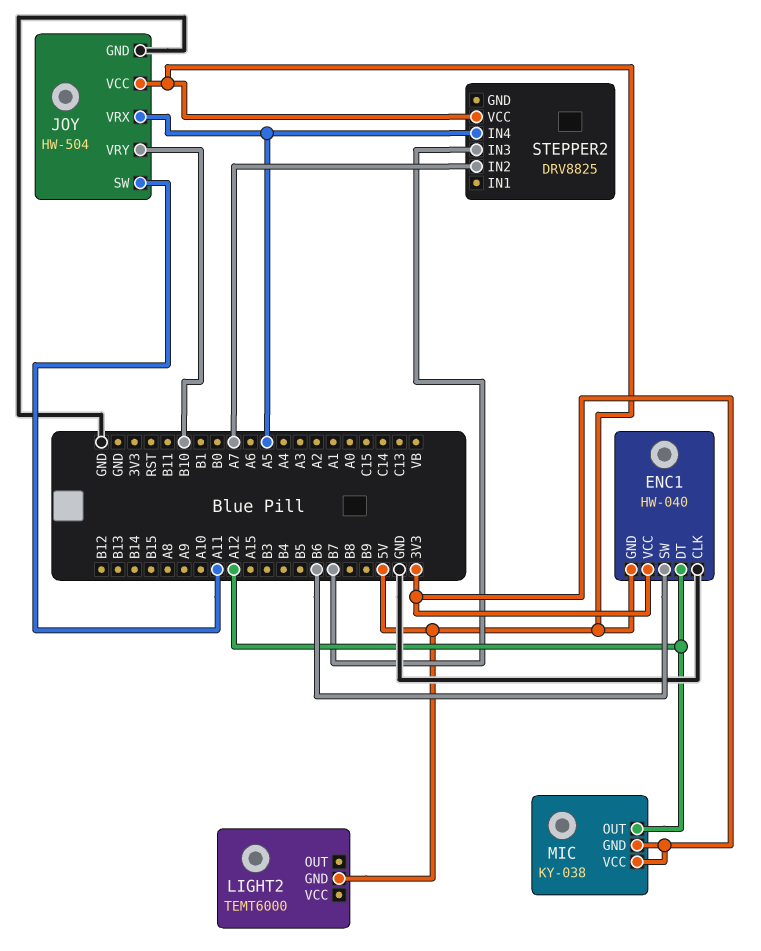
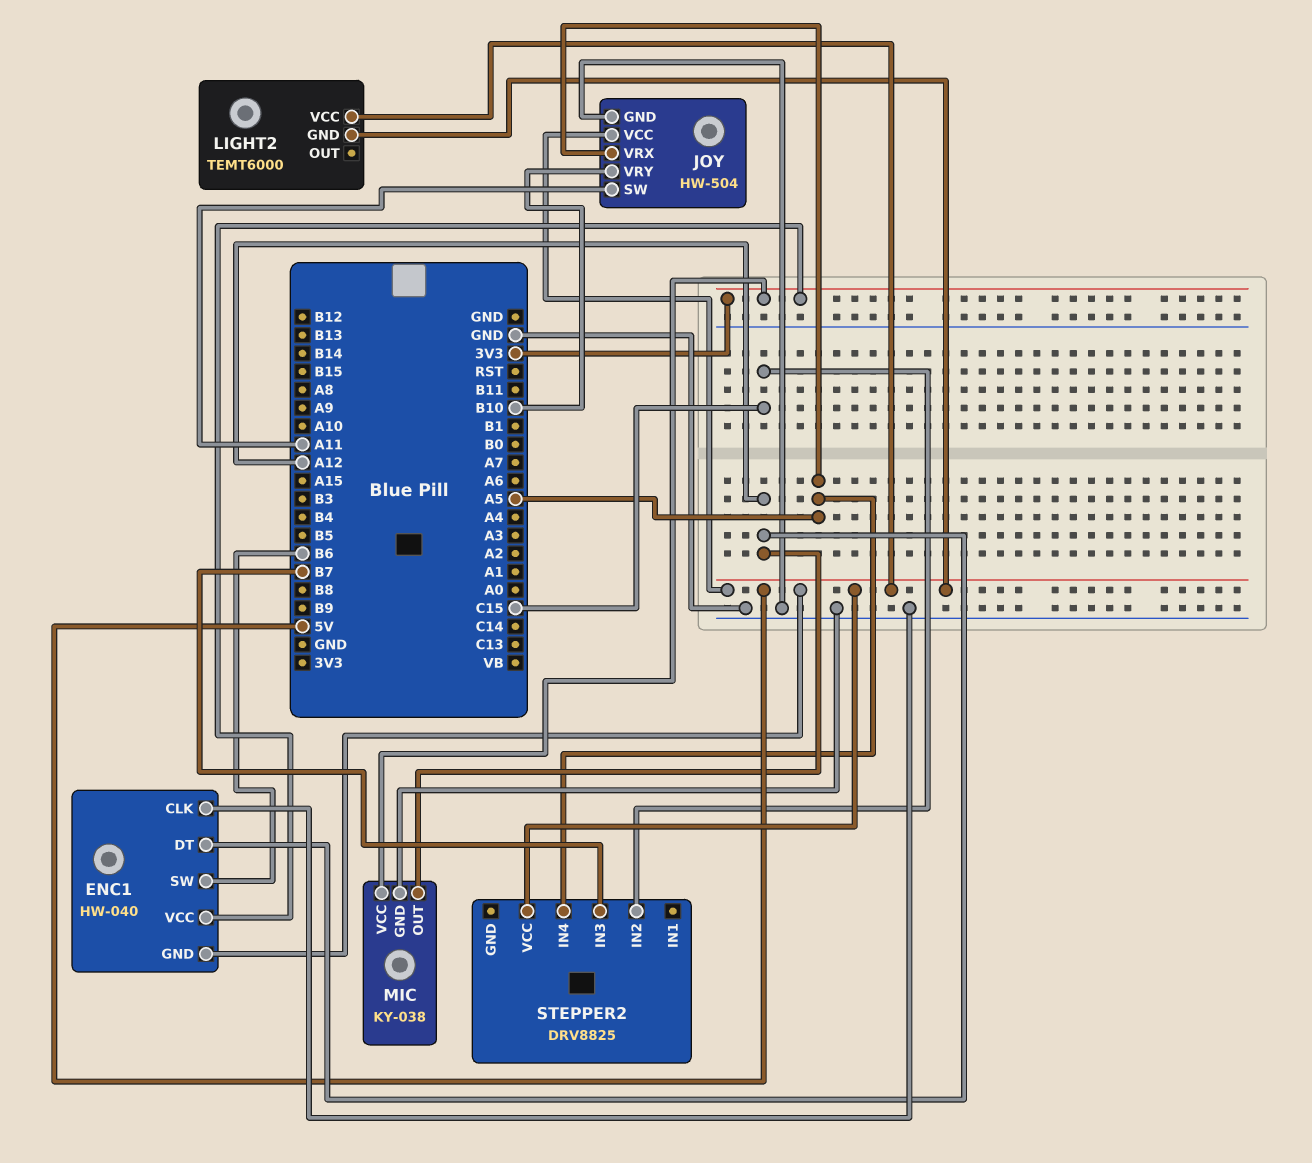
LIGHT2 pin VCC: none -> 5V
MIC pin GND: 3V3 -> GND
STEPPER2 pin IN2: A7 -> C15

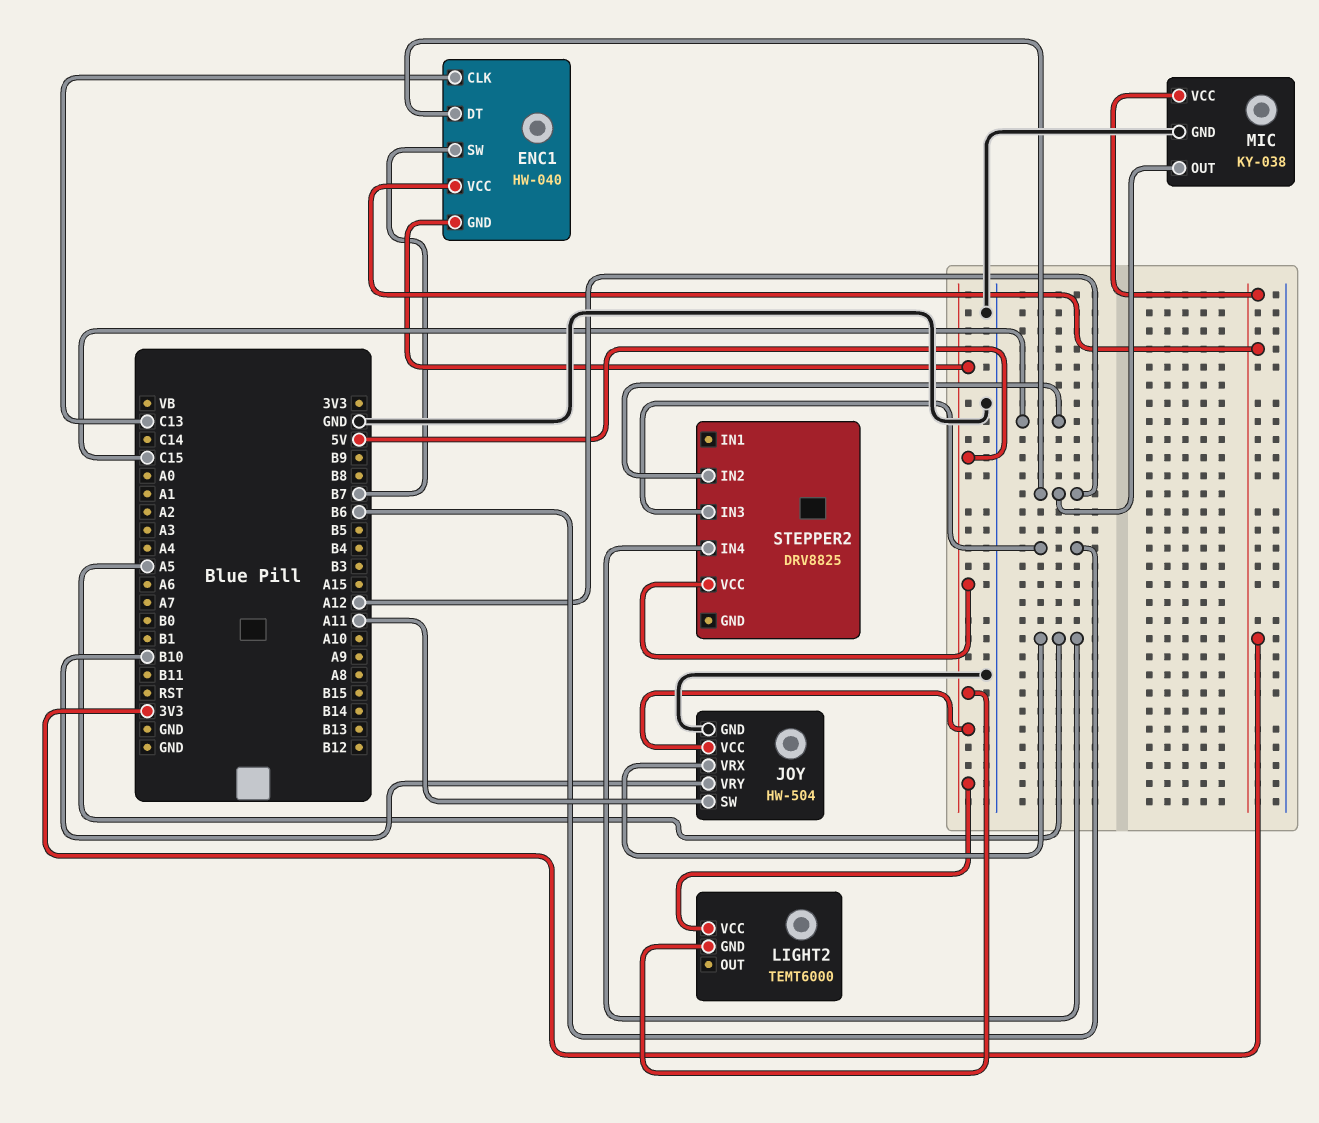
ENC1 pin CLK: GND -> C13
ENC1 pin SW: B6 -> B7
STEPPER2 pin IN3: B7 -> B6

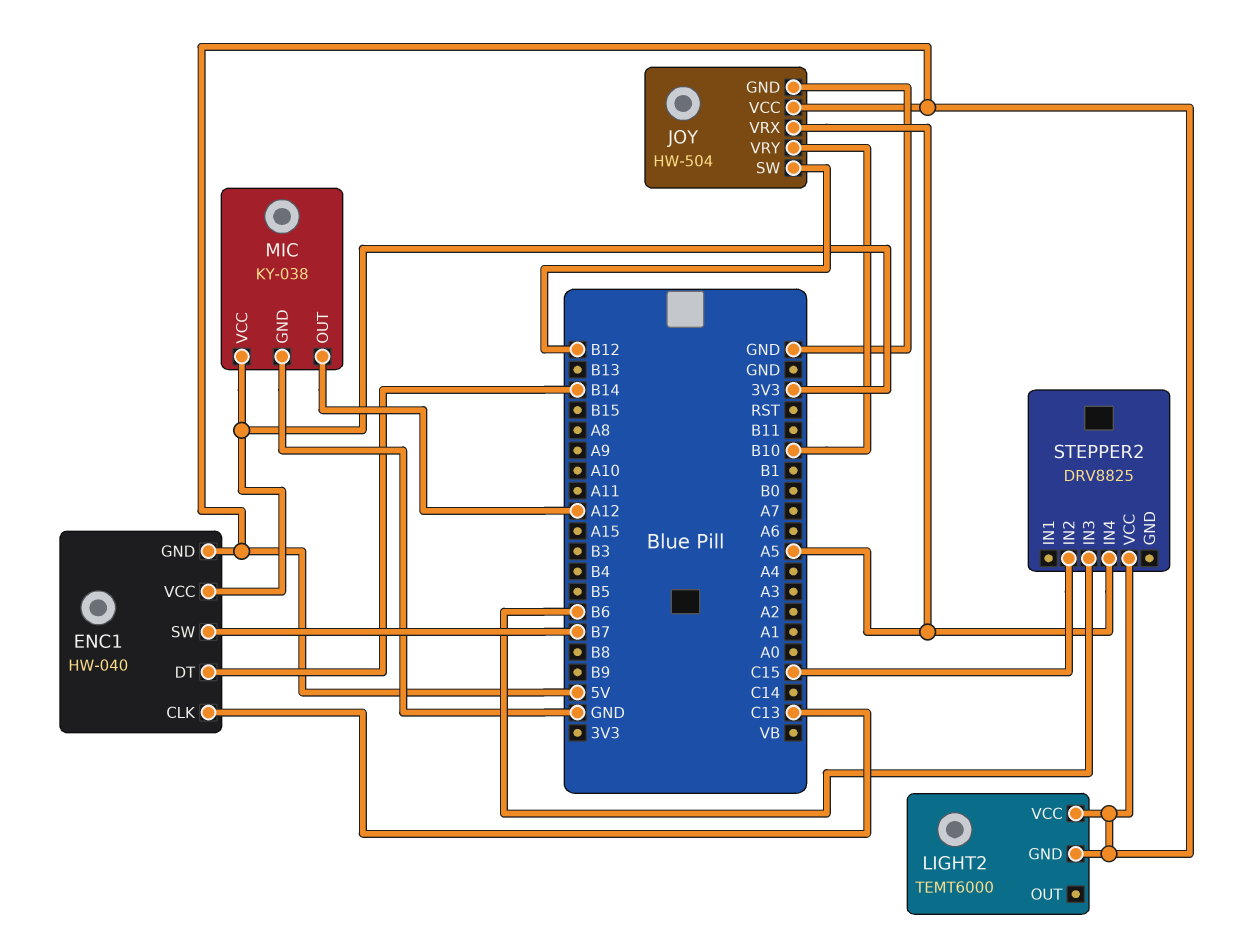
ENC1 pin DT: A12 -> B14
JOY pin SW: A11 -> B12

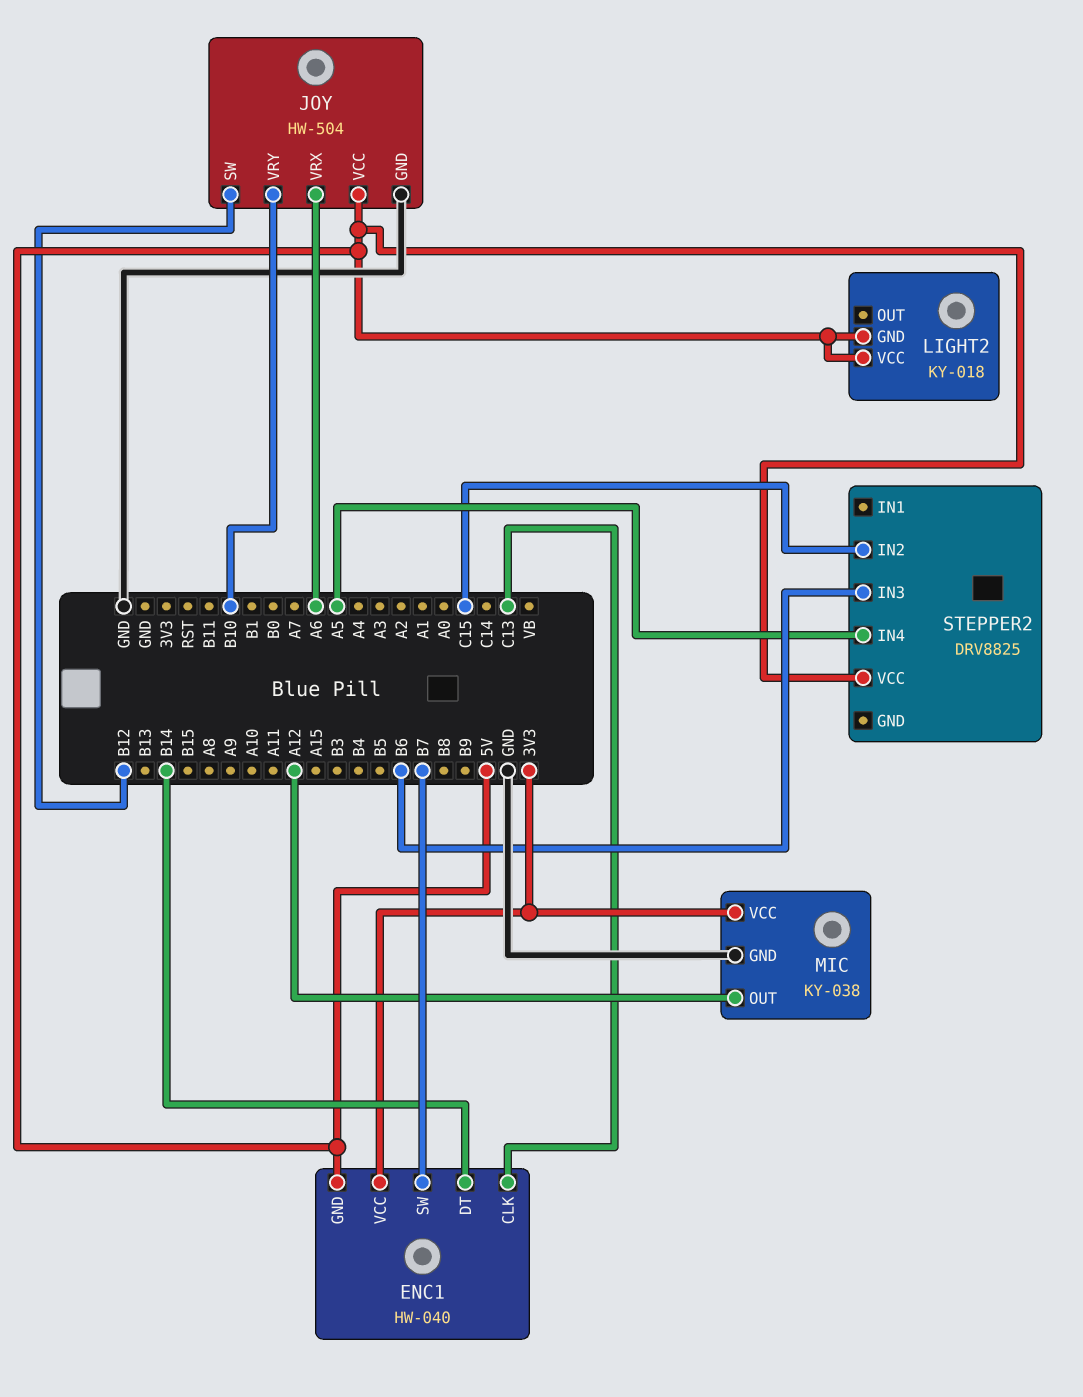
JOY pin VRX: A5 -> A6
LIGHT2: TEMT6000 -> KY-018

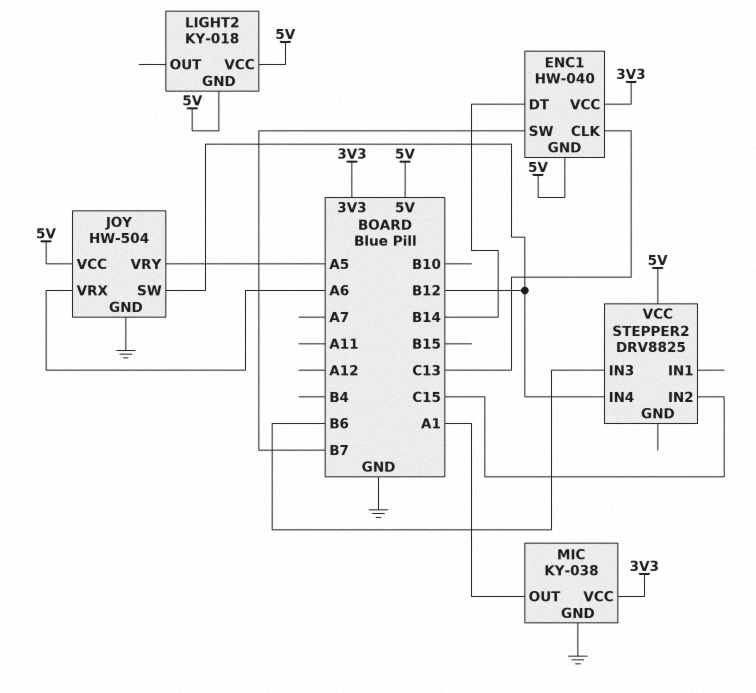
JOY pin VRY: B10 -> A5
MIC pin OUT: A12 -> A1
STEPPER2 pin IN4: A5 -> B12

